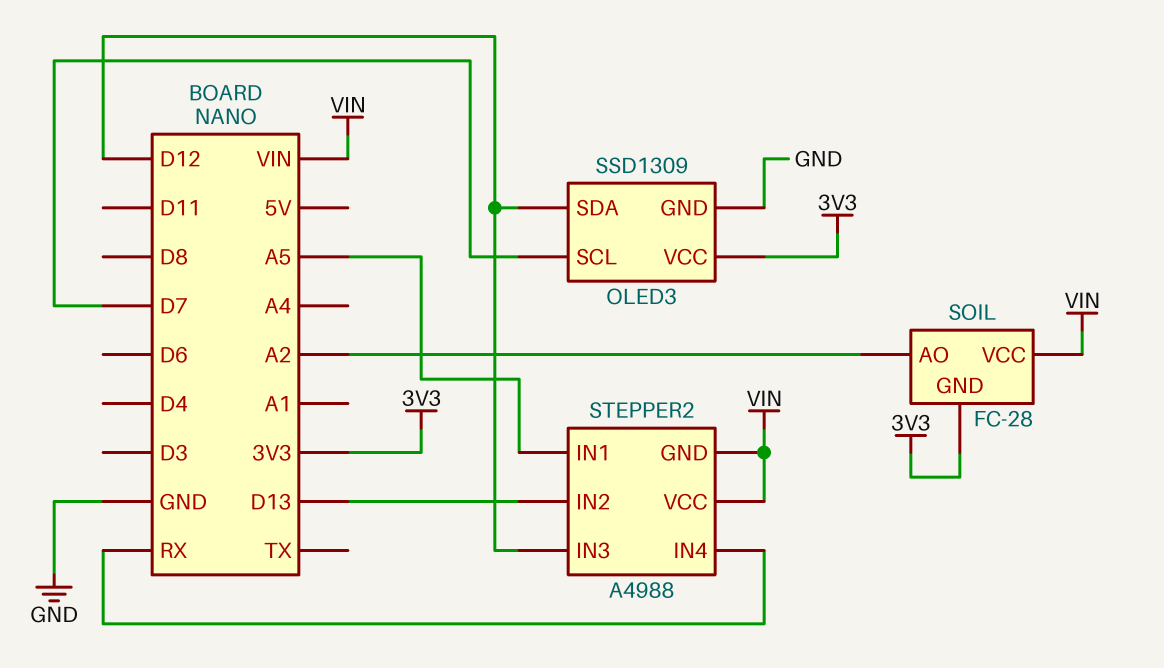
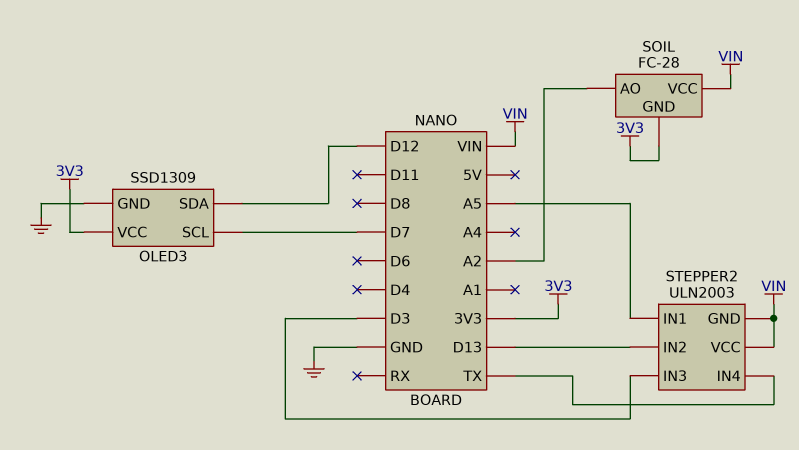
STEPPER2: A4988 -> ULN2003
STEPPER2 pin IN3: D12 -> D3
STEPPER2 pin IN4: RX -> TX

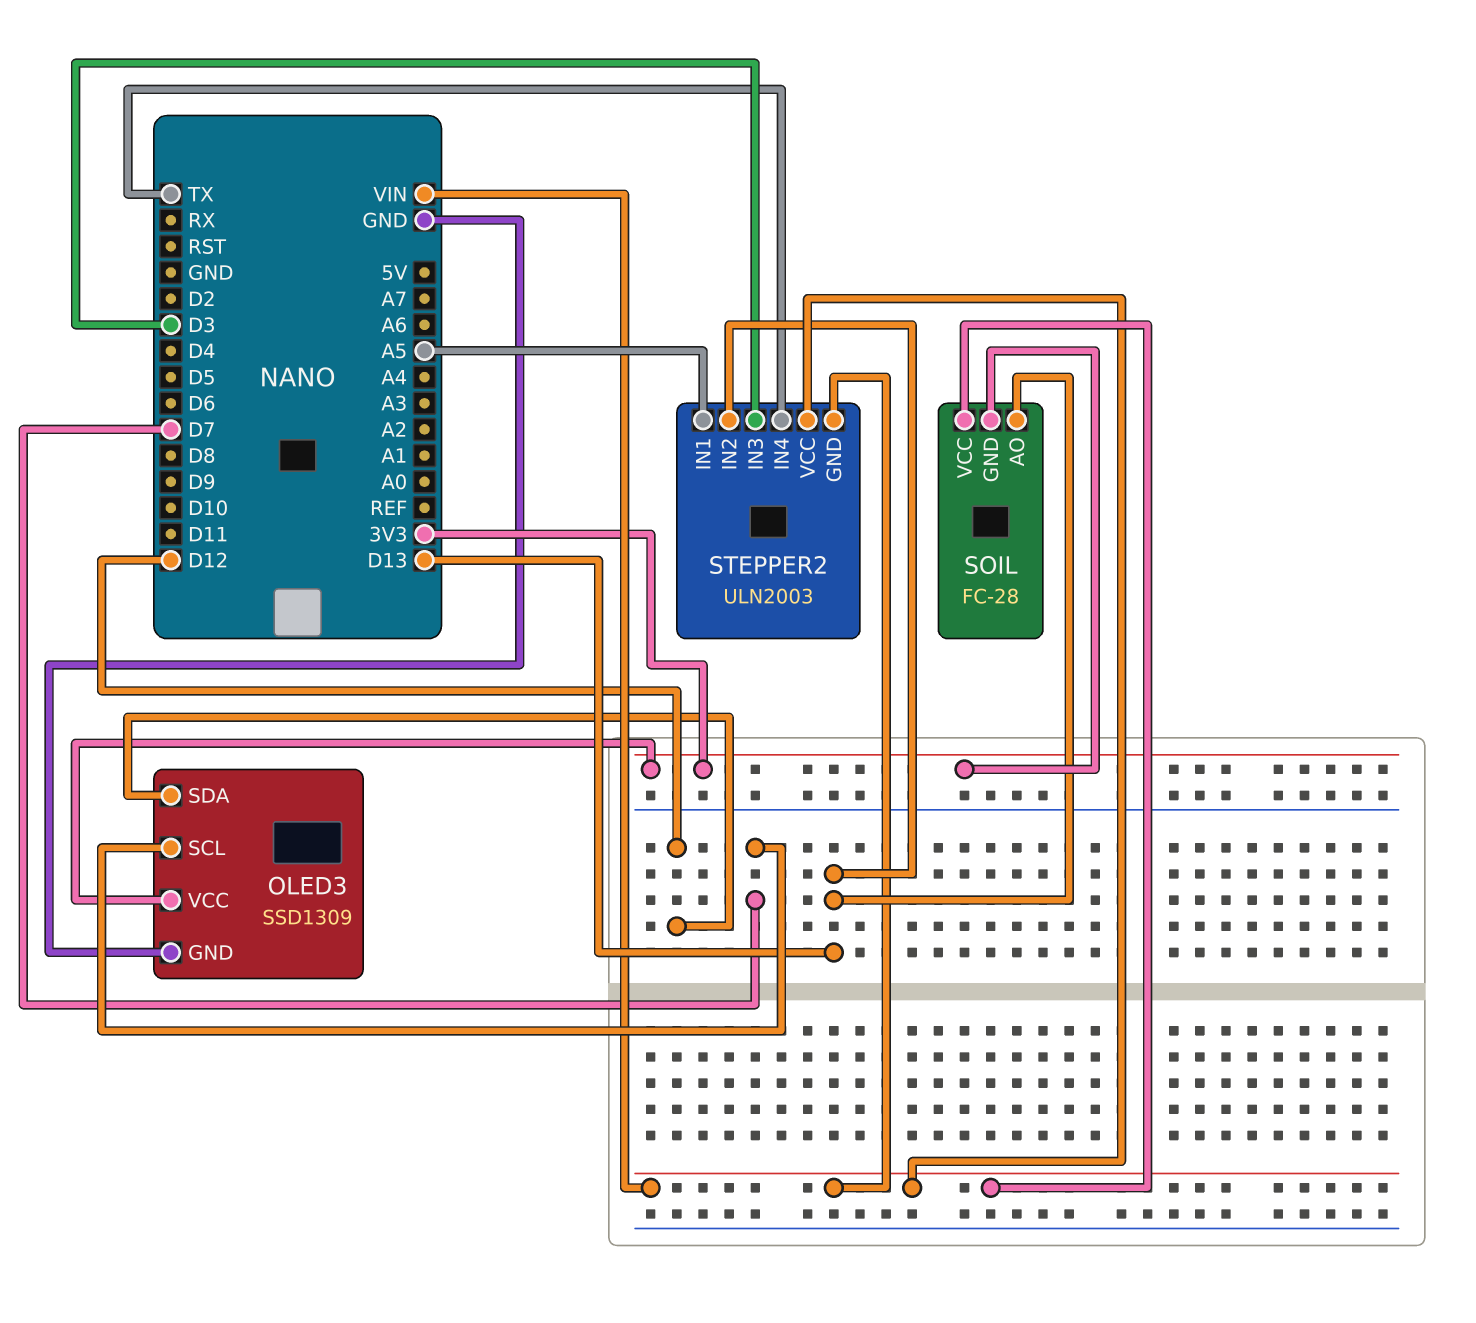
SOIL pin AO: A2 -> D13

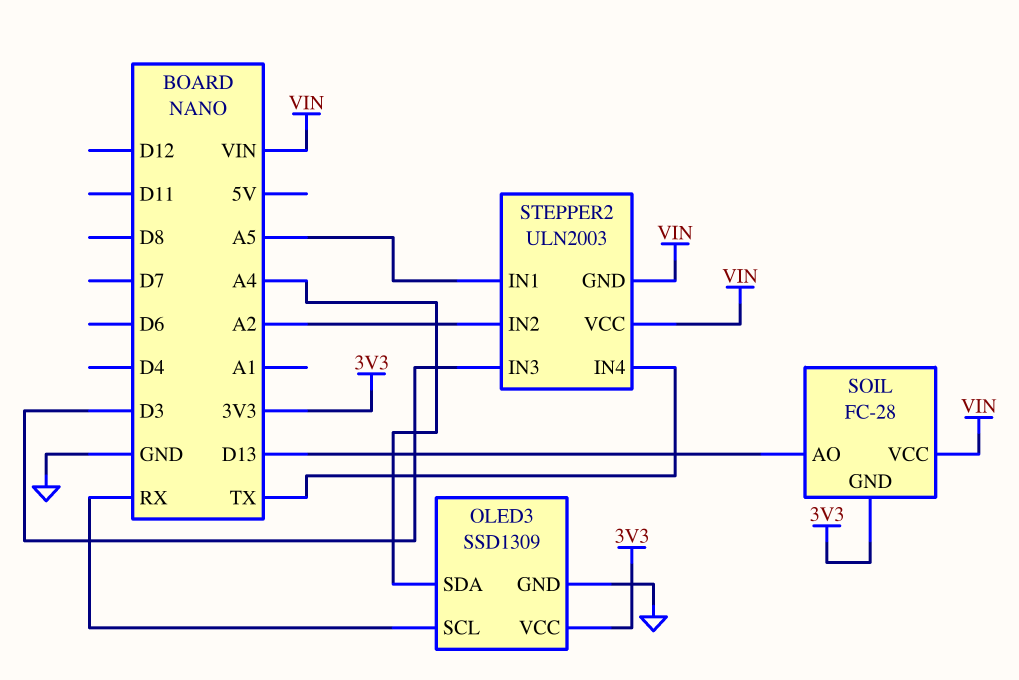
OLED3 pin SCL: D7 -> RX
OLED3 pin SDA: D12 -> A4
STEPPER2 pin IN2: D13 -> A2

